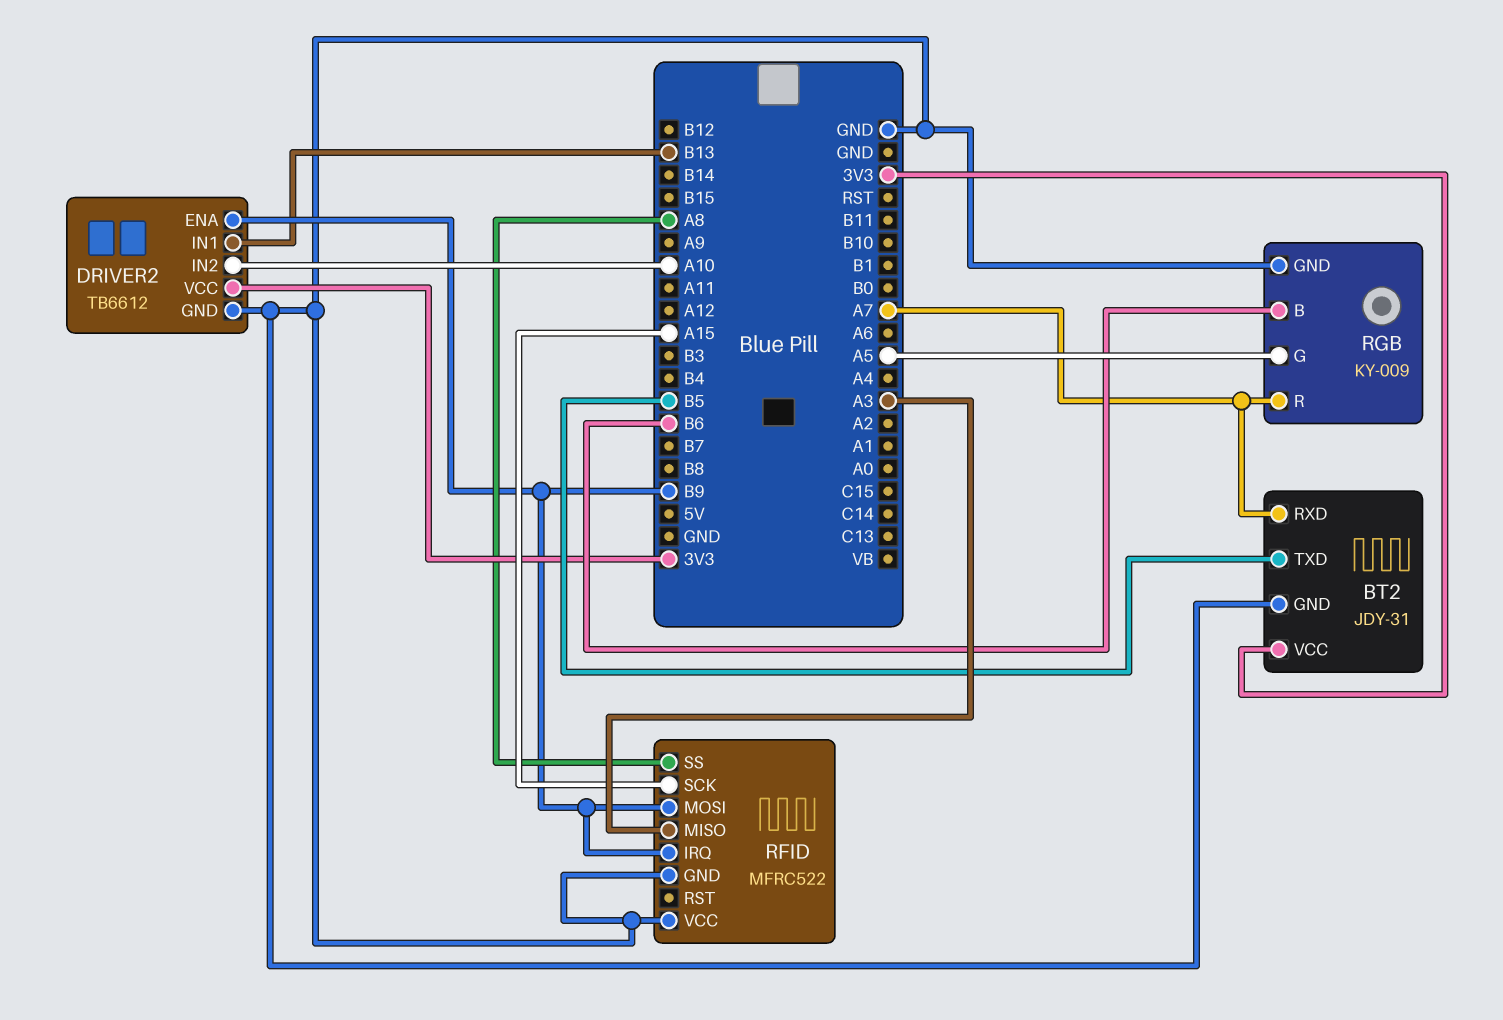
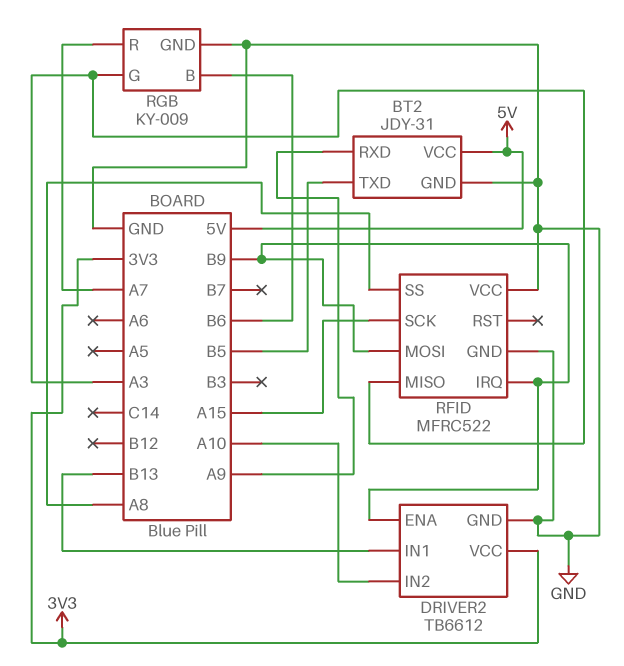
BT2 pin RXD: A7 -> A9
BT2 pin VCC: 3V3 -> 5V
RGB pin G: A5 -> A3

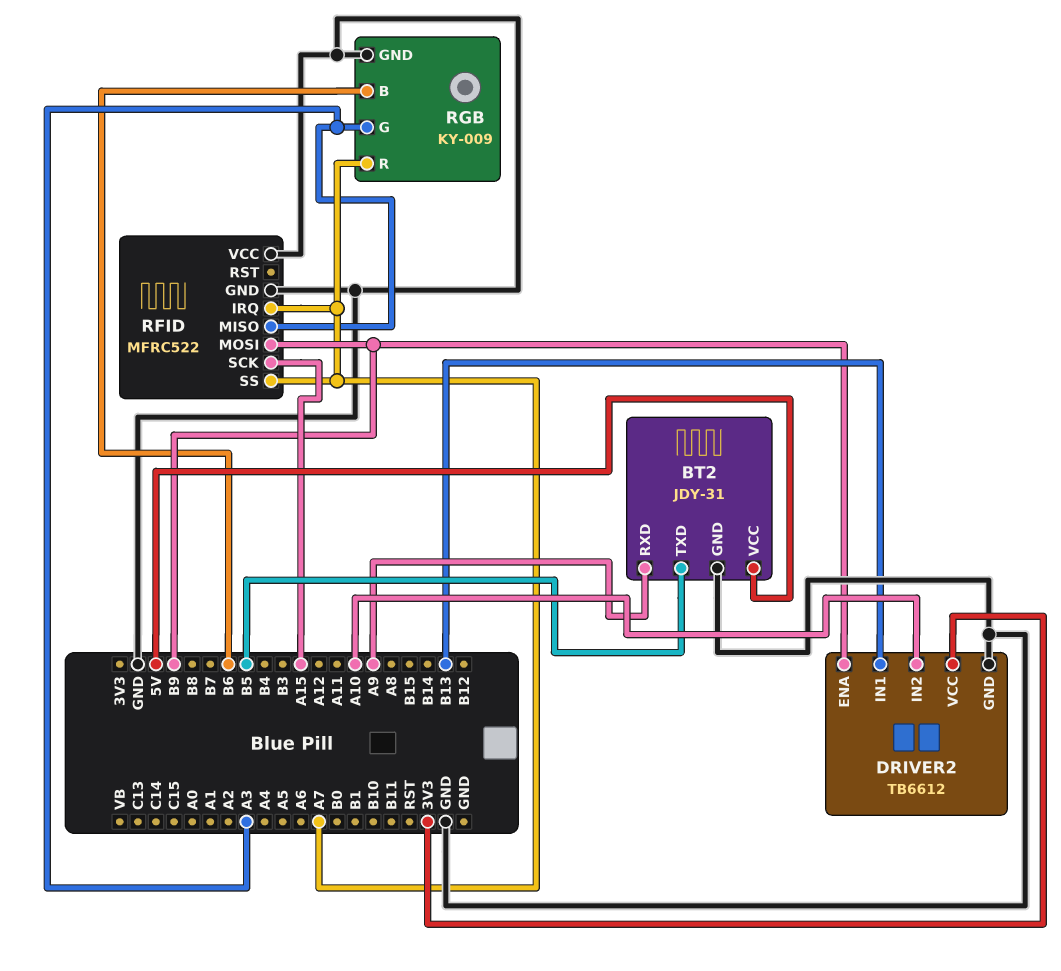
RFID pin IRQ: B9 -> A7
RFID pin SS: A8 -> A7

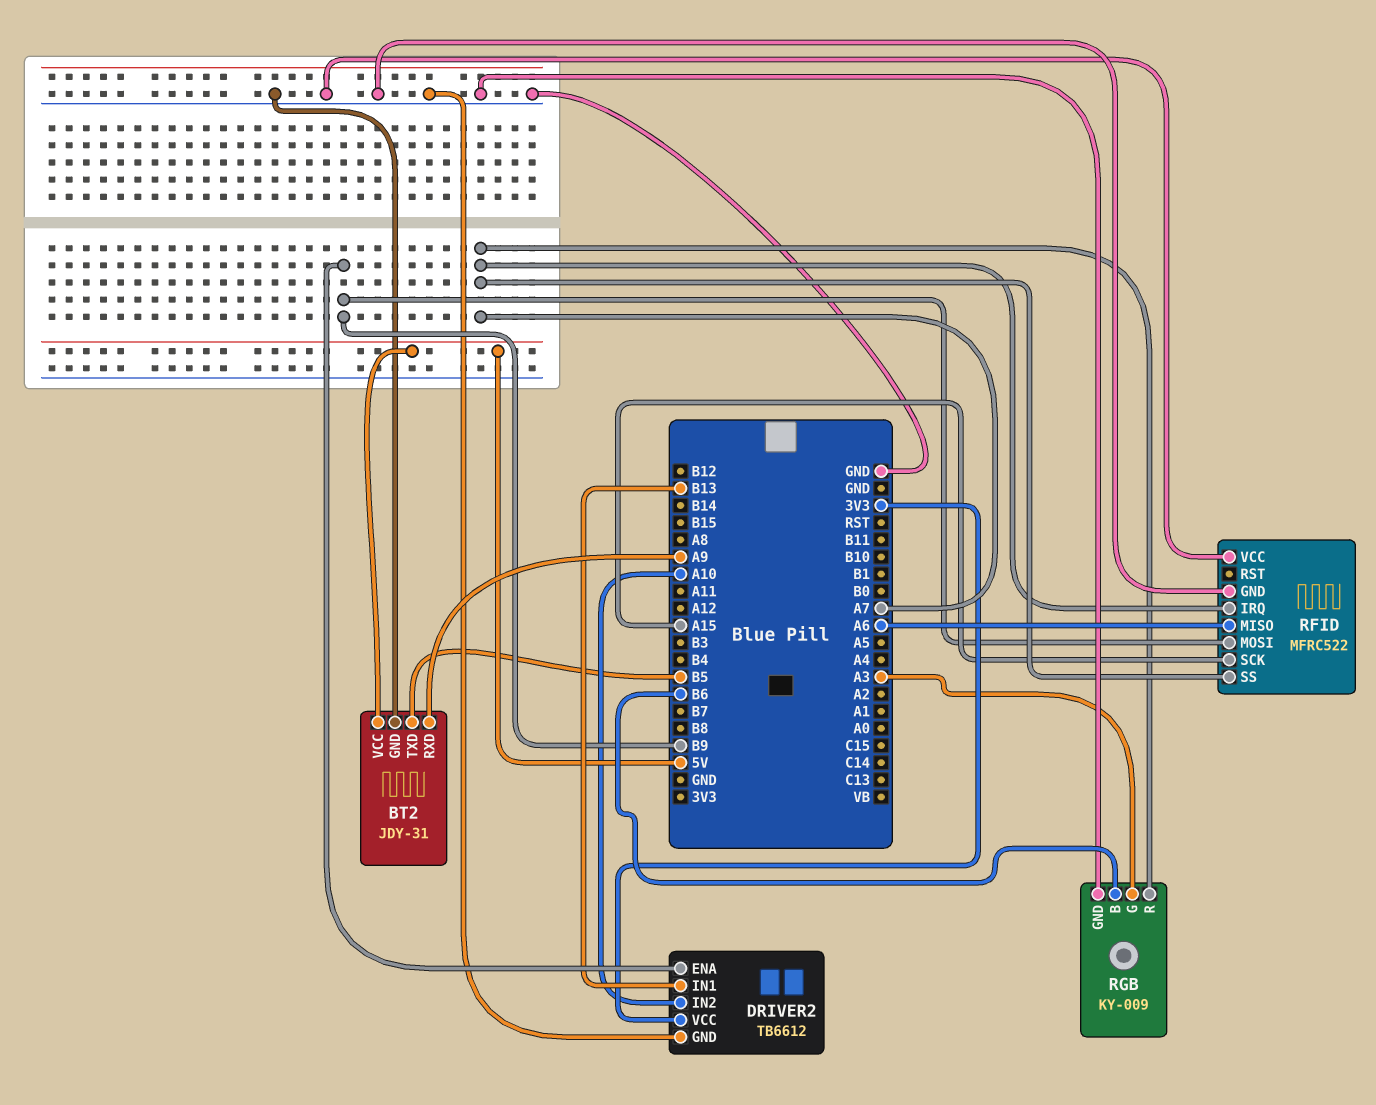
RFID pin MISO: A3 -> A6

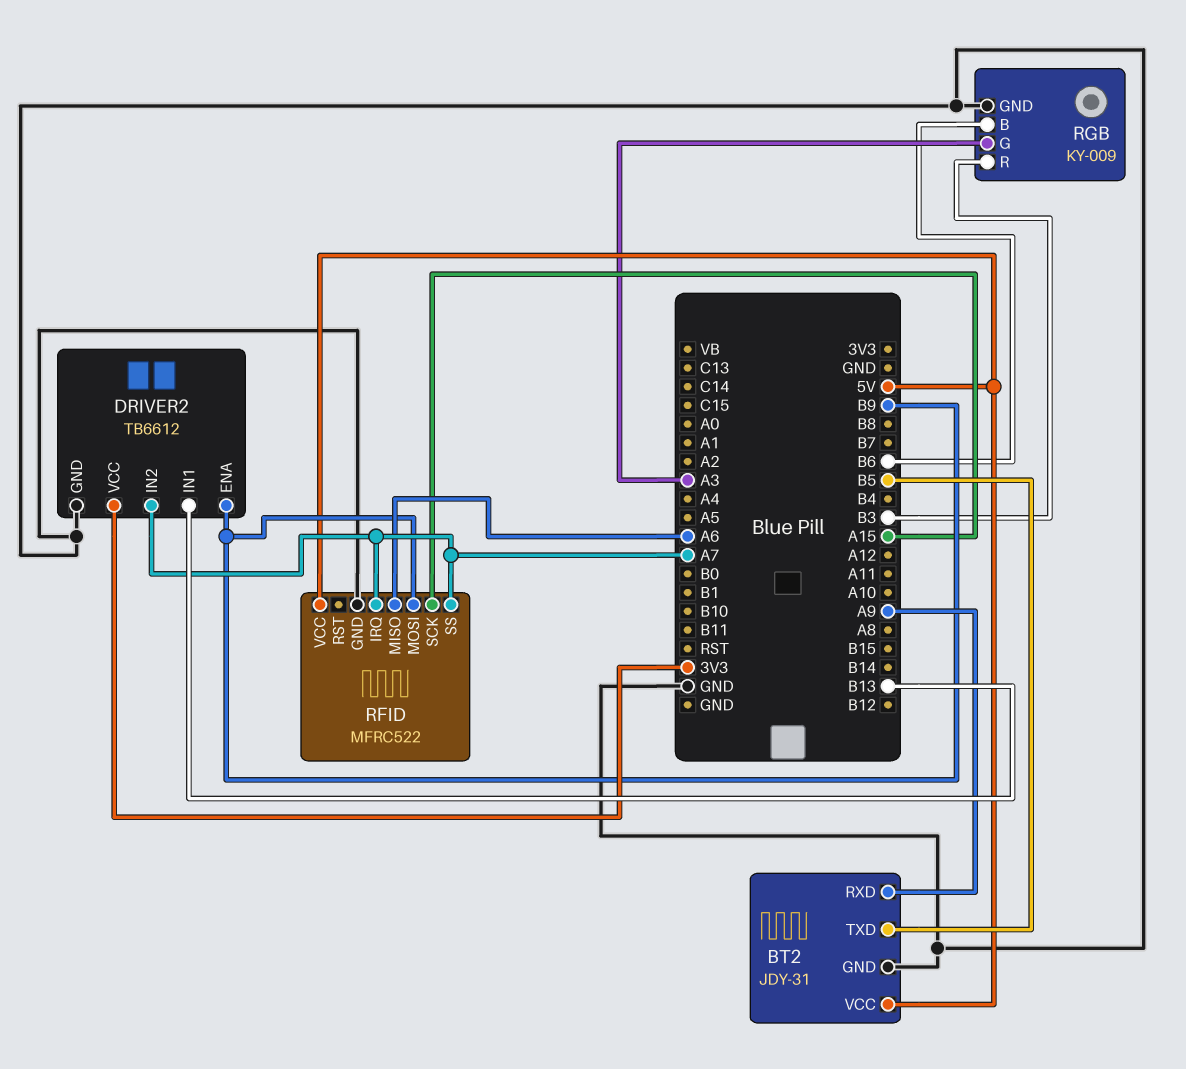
DRIVER2 pin IN2: A10 -> A7
RFID pin VCC: GND -> 5V
RGB pin R: A7 -> B3

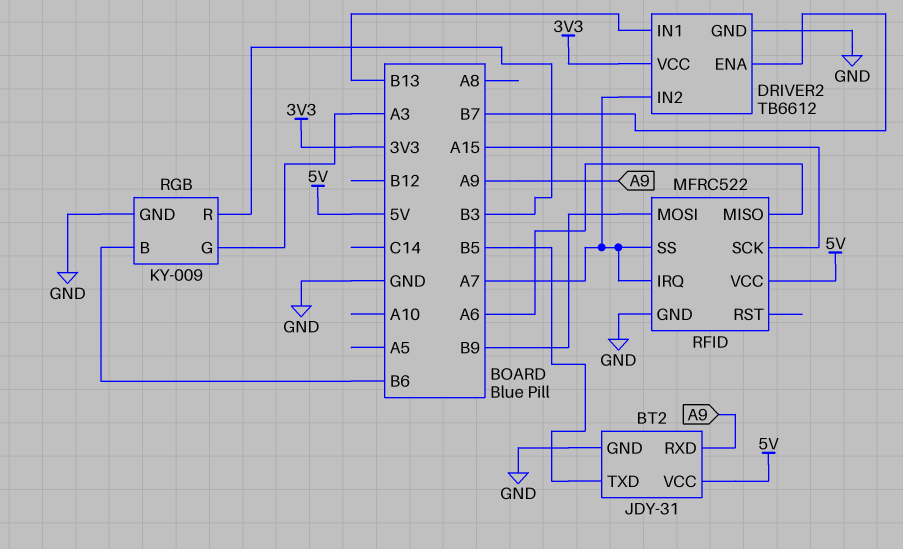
DRIVER2 pin ENA: B9 -> B7

